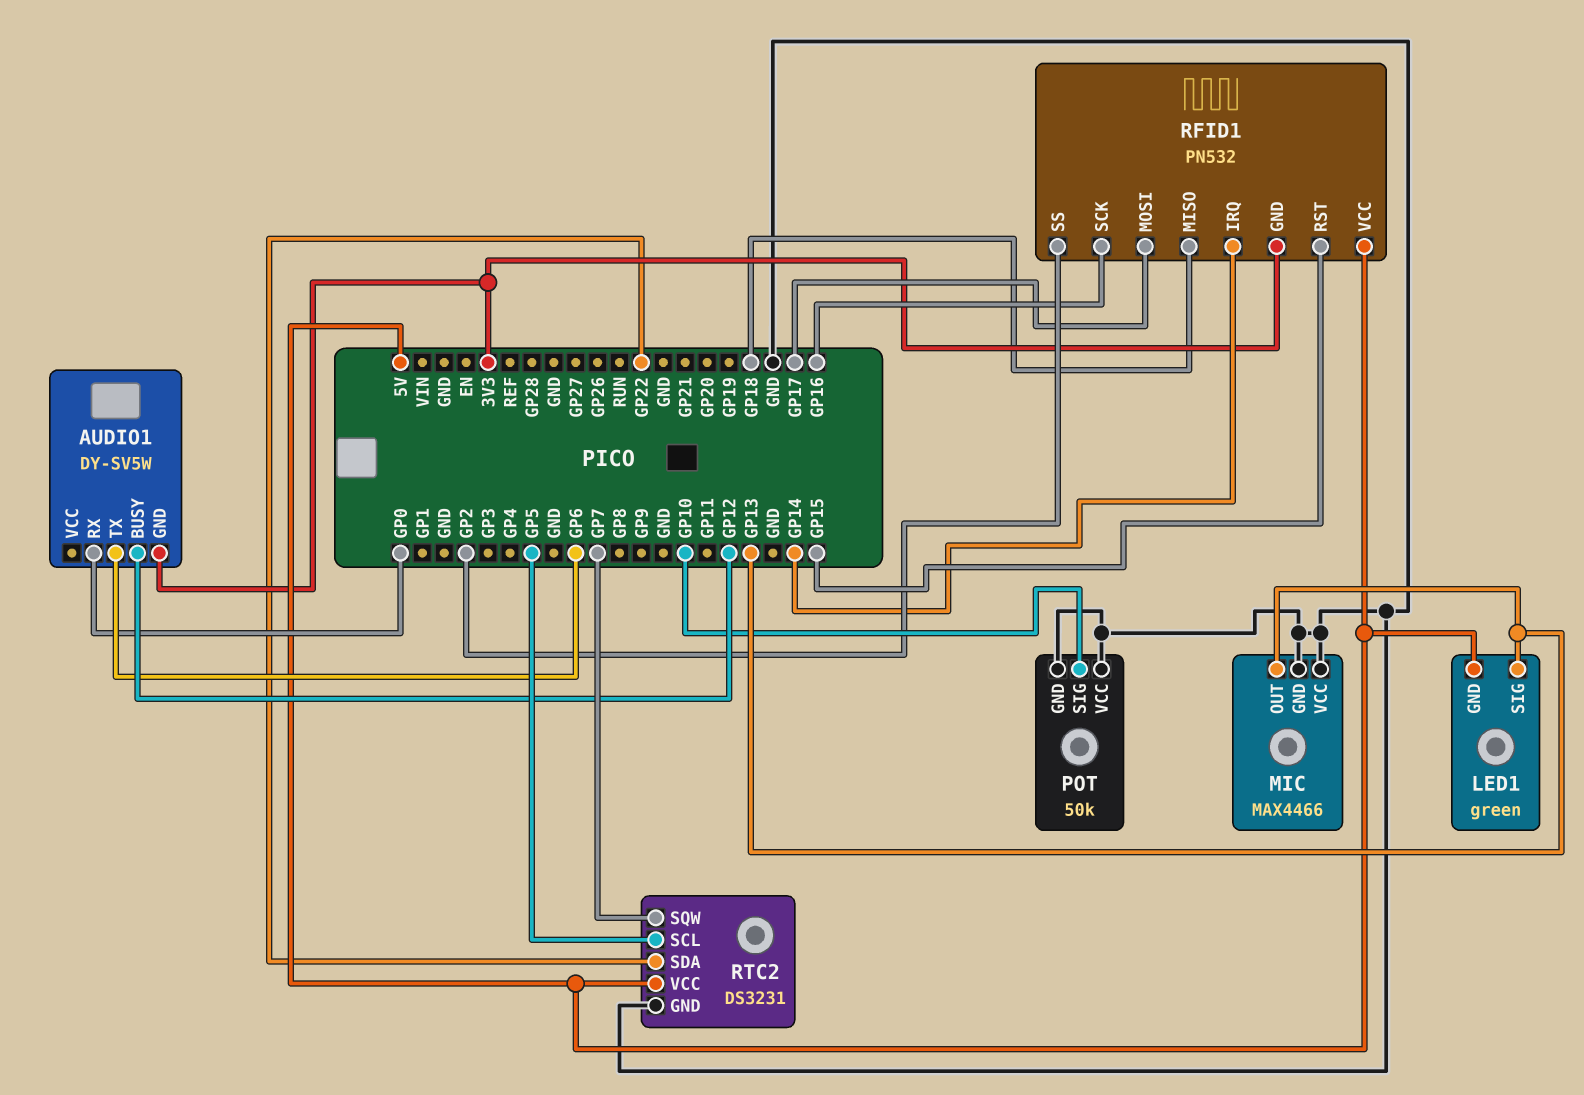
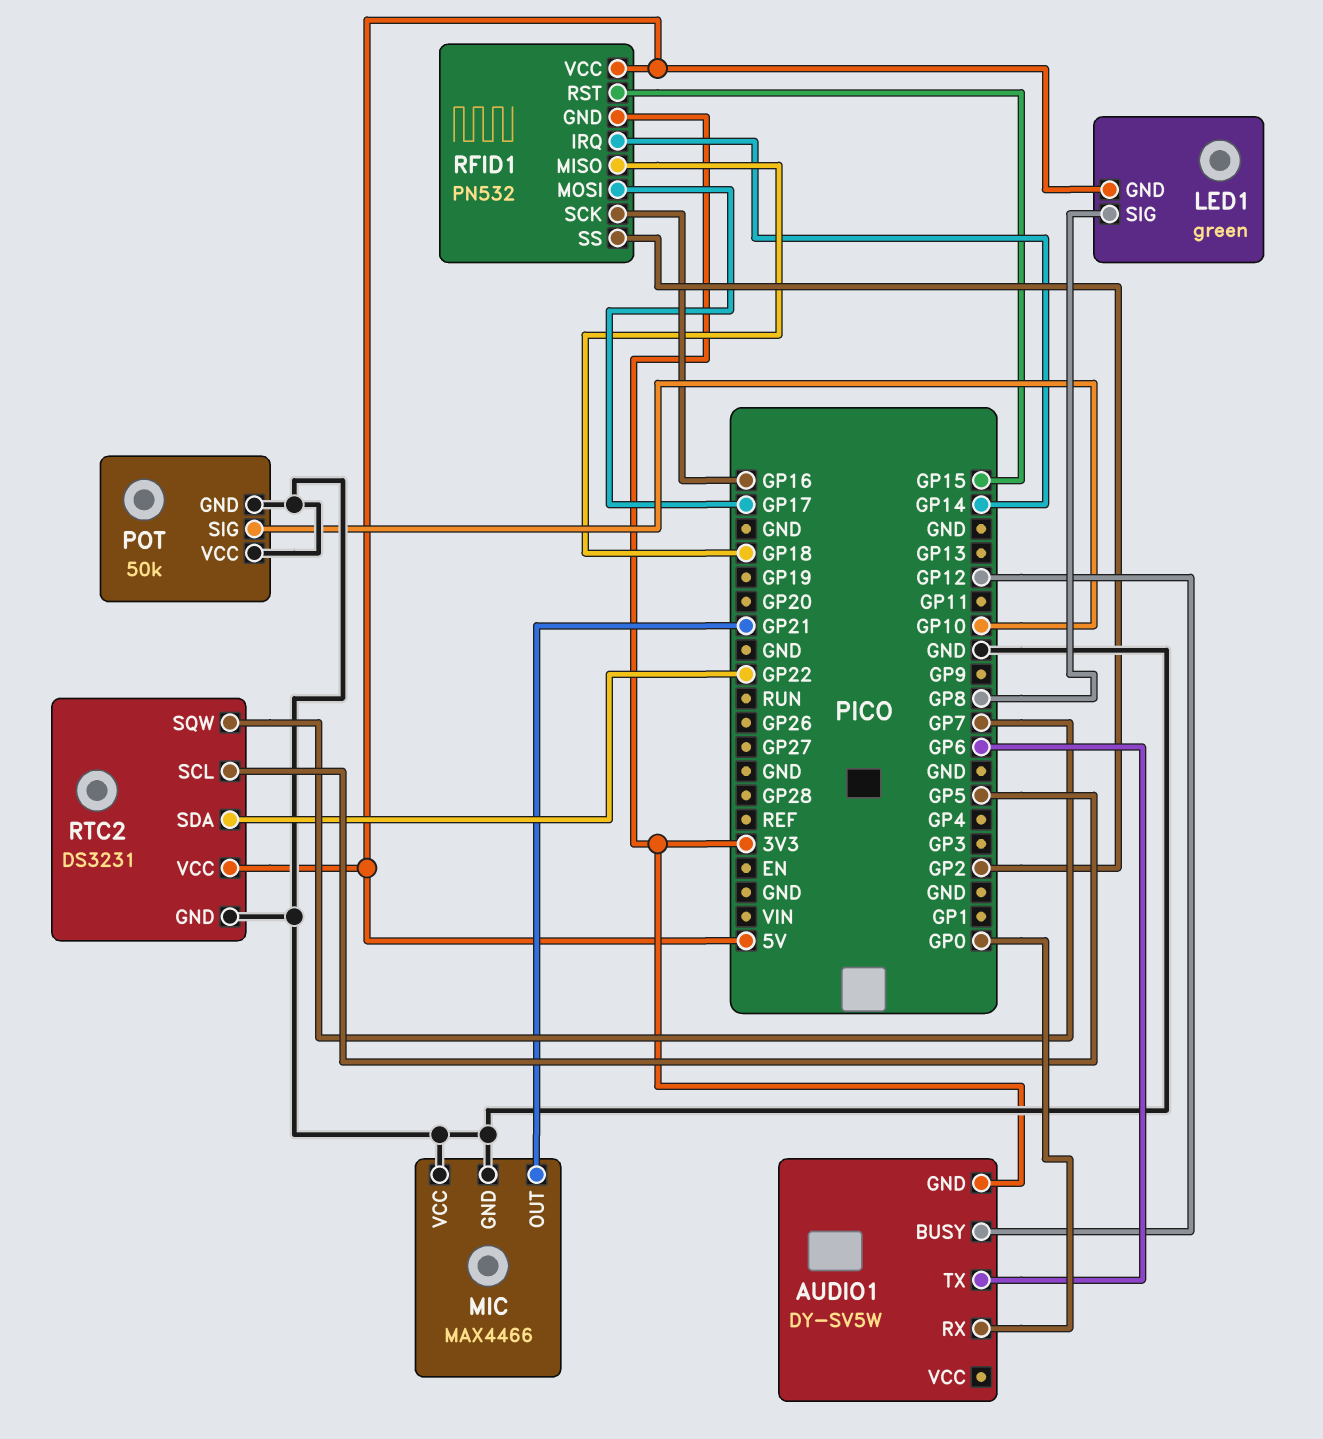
LED1 pin SIG: GP13 -> GP8
MIC pin OUT: GP13 -> GP21

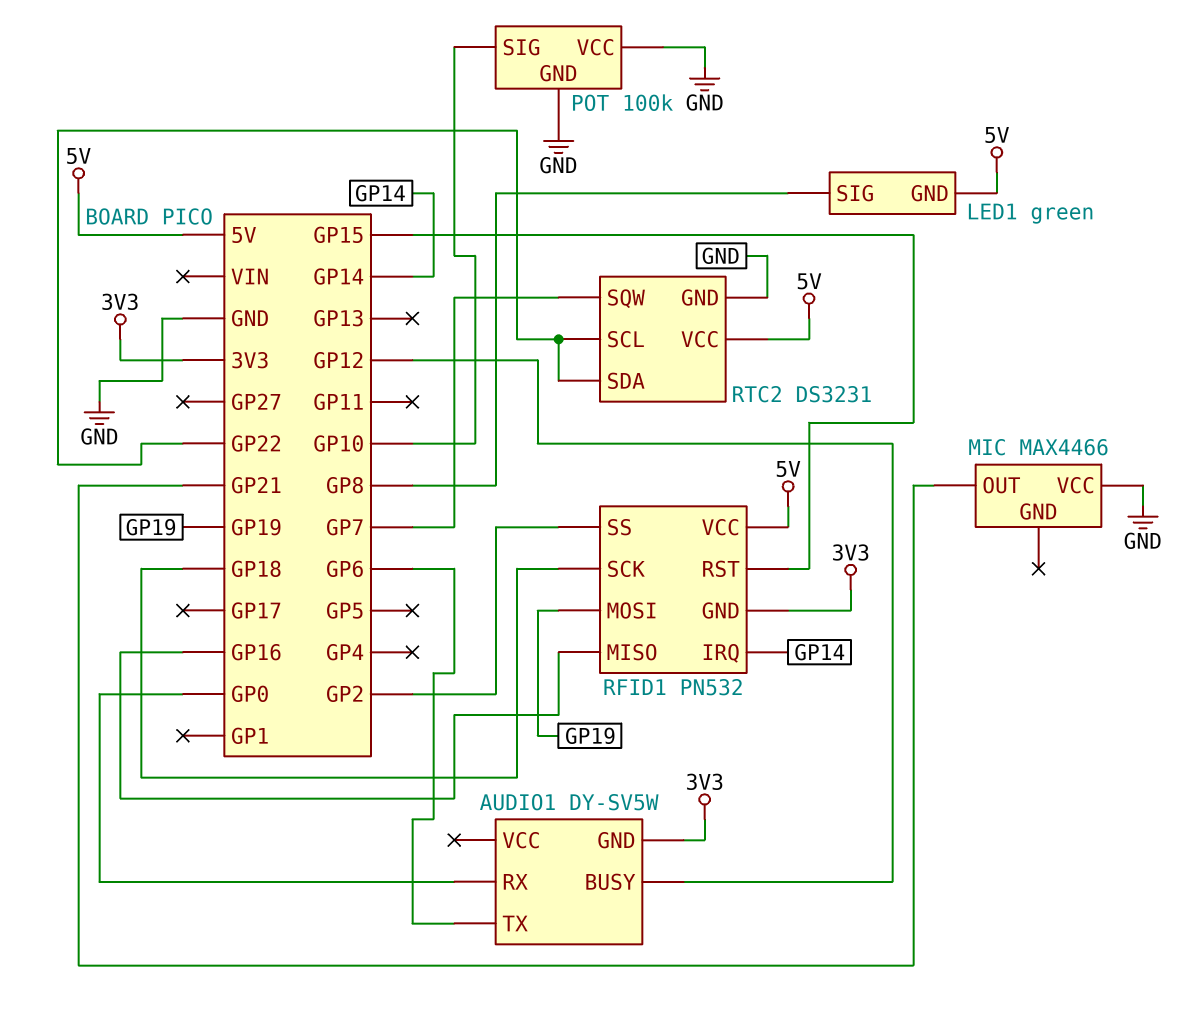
MIC pin GND: GND -> none
POT: 50k -> 100k
RFID1 pin MISO: GP18 -> GP16
RFID1 pin MOSI: GP17 -> GP19
RFID1 pin SCK: GP16 -> GP18
RTC2 pin SCL: GP5 -> GP22

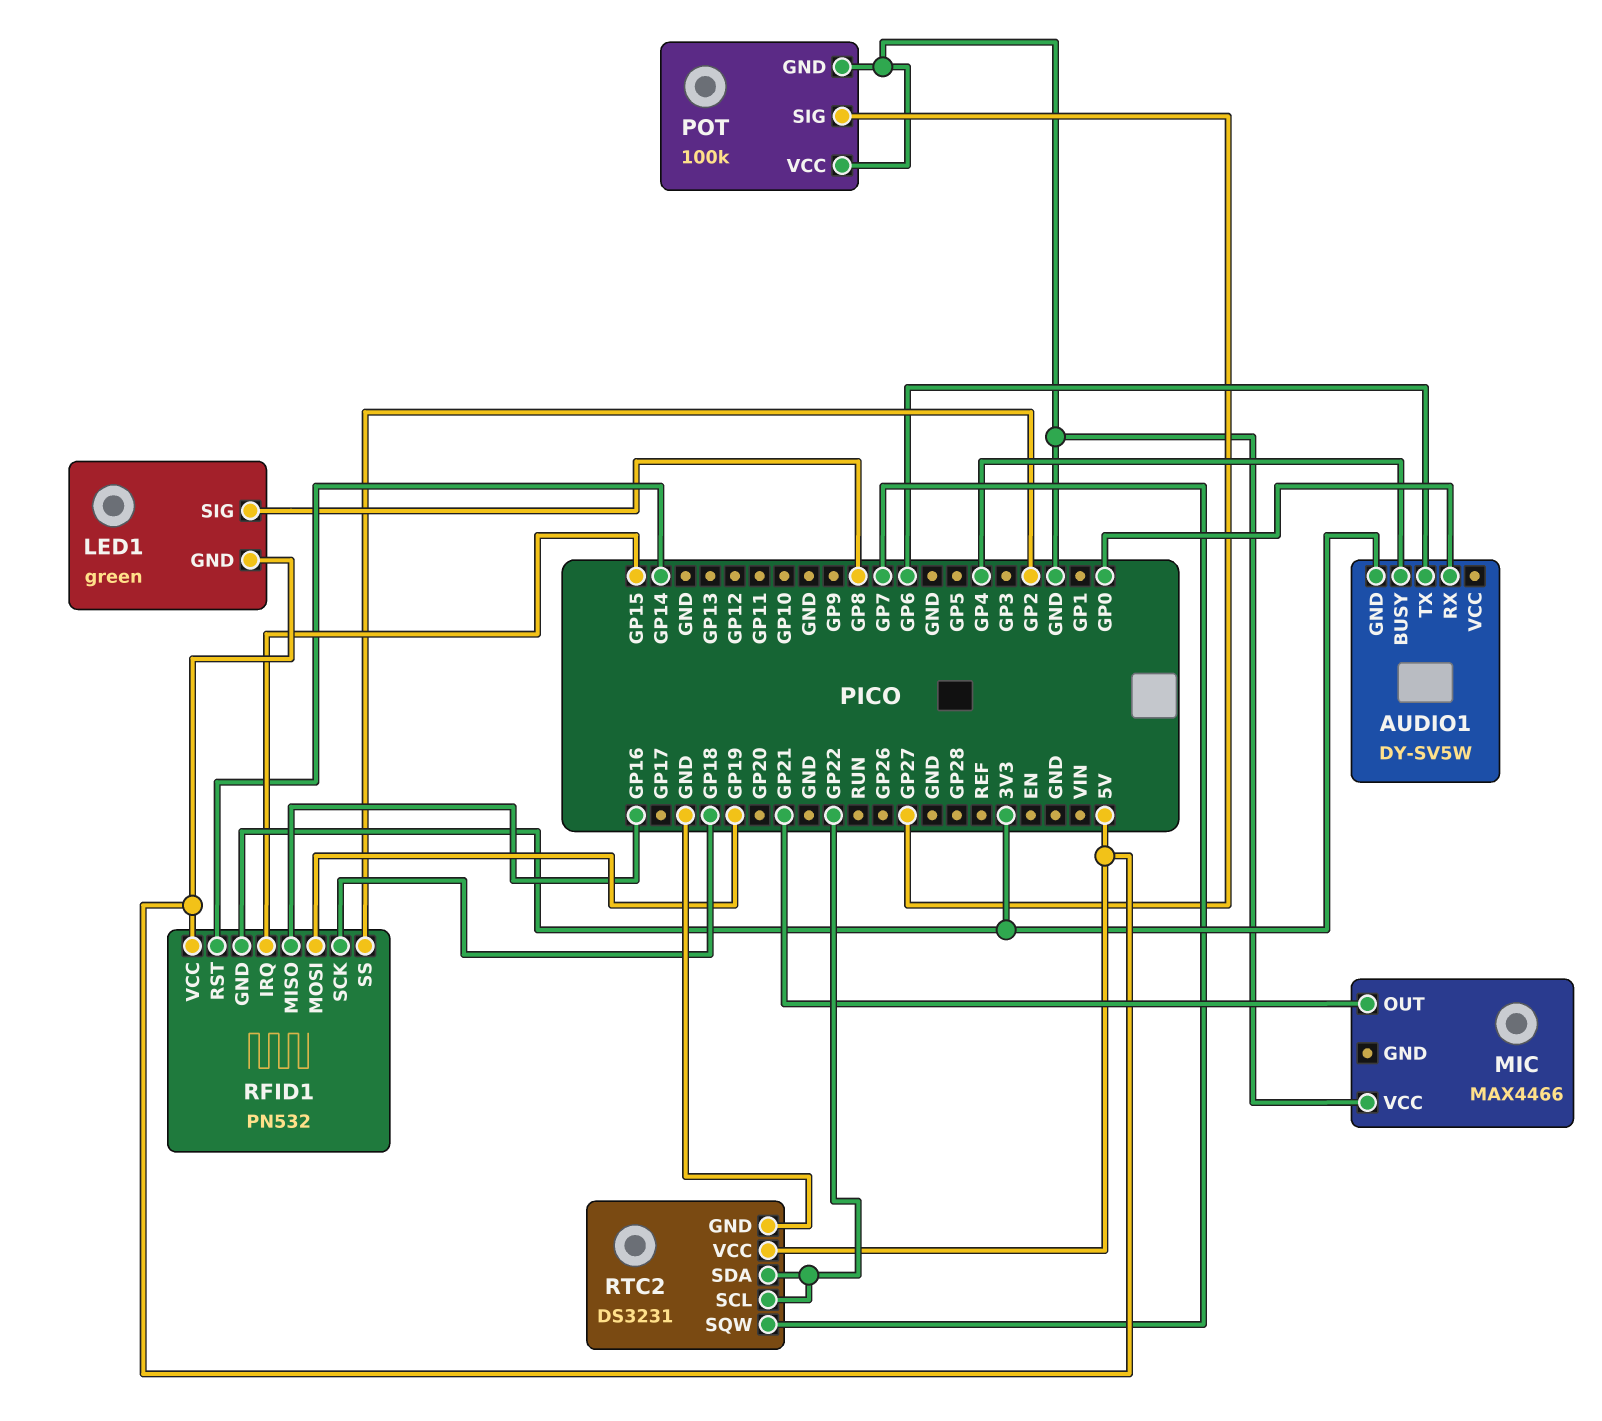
AUDIO1 pin BUSY: GP12 -> GP4
POT pin SIG: GP10 -> GP27
RFID1 pin IRQ: GP14 -> GP15
RFID1 pin RST: GP15 -> GP14

